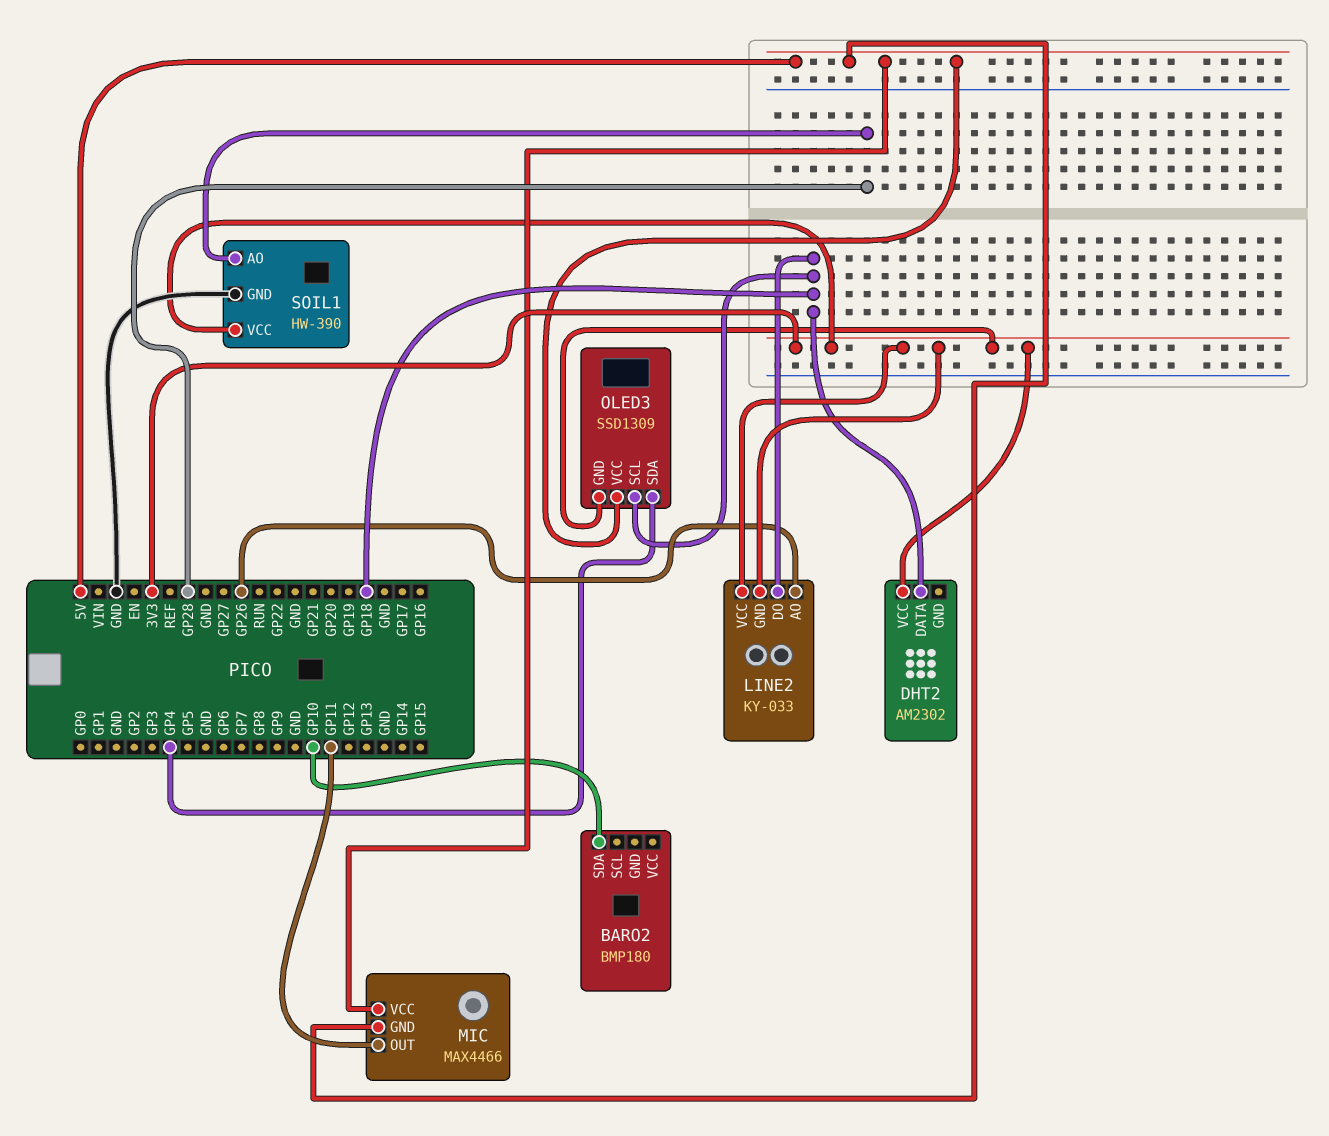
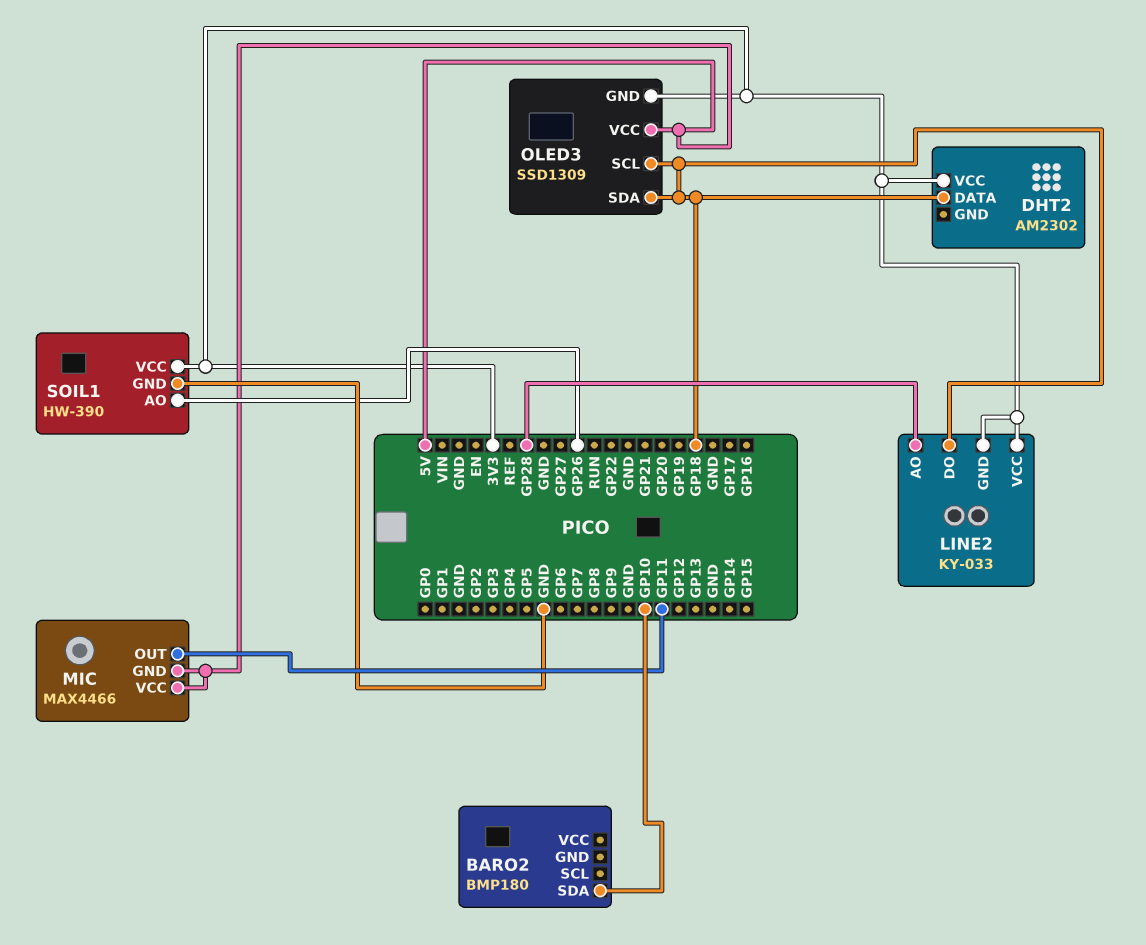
LINE2 pin AO: GP26 -> GP28
OLED3 pin SDA: GP4 -> GP18
SOIL1 pin AO: GP28 -> GP26

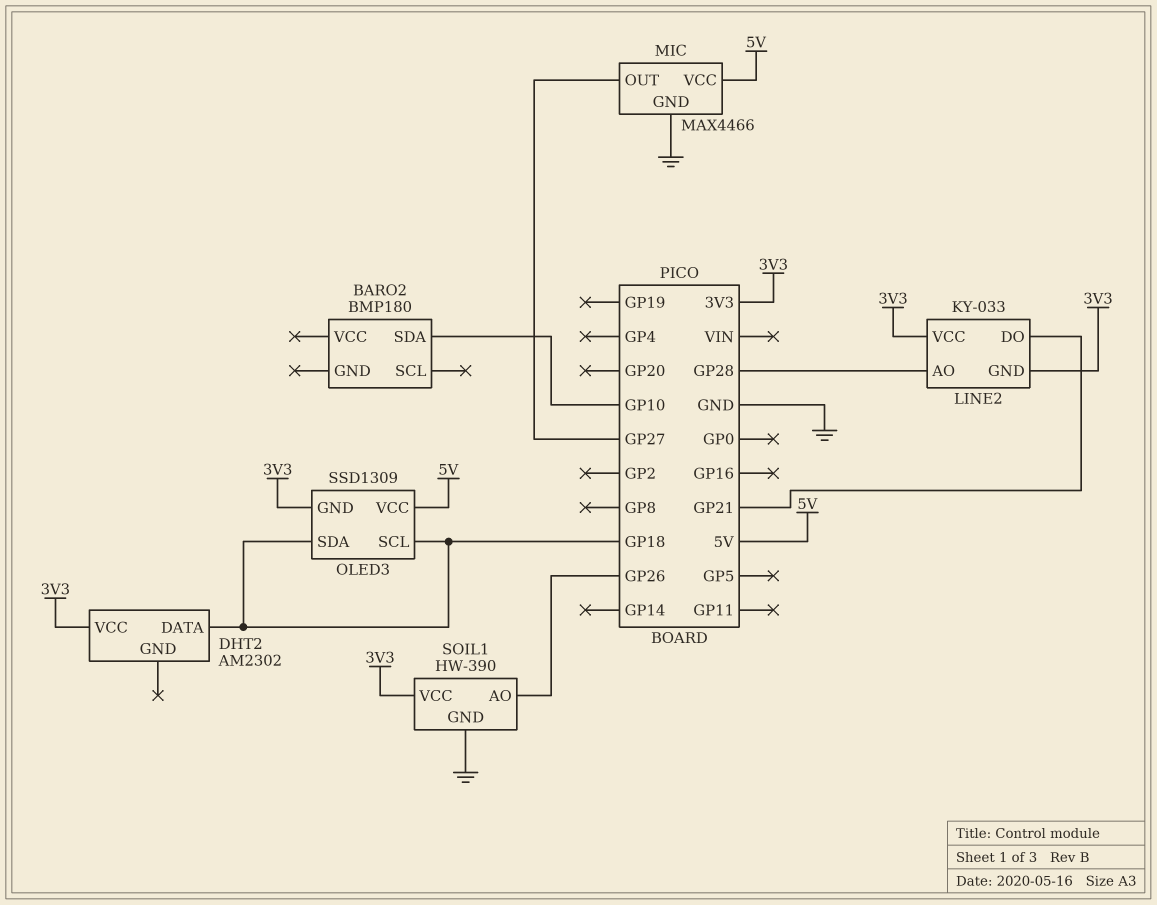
LINE2 pin DO: GP18 -> GP21
MIC pin GND: 5V -> GND
MIC pin OUT: GP11 -> GP27

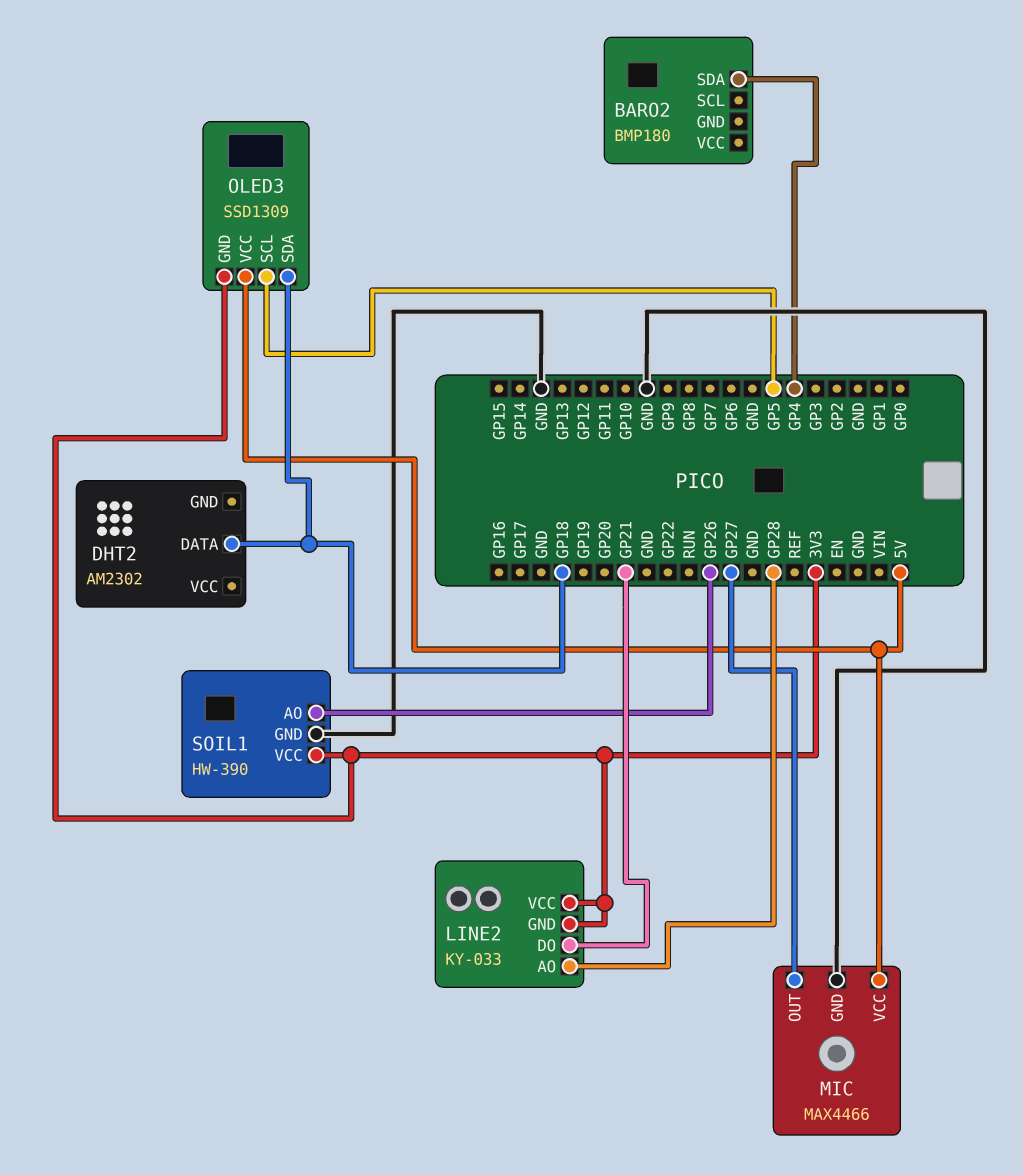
BARO2 pin SDA: GP10 -> GP4
DHT2 pin VCC: 3V3 -> none
OLED3 pin SCL: GP18 -> GP5

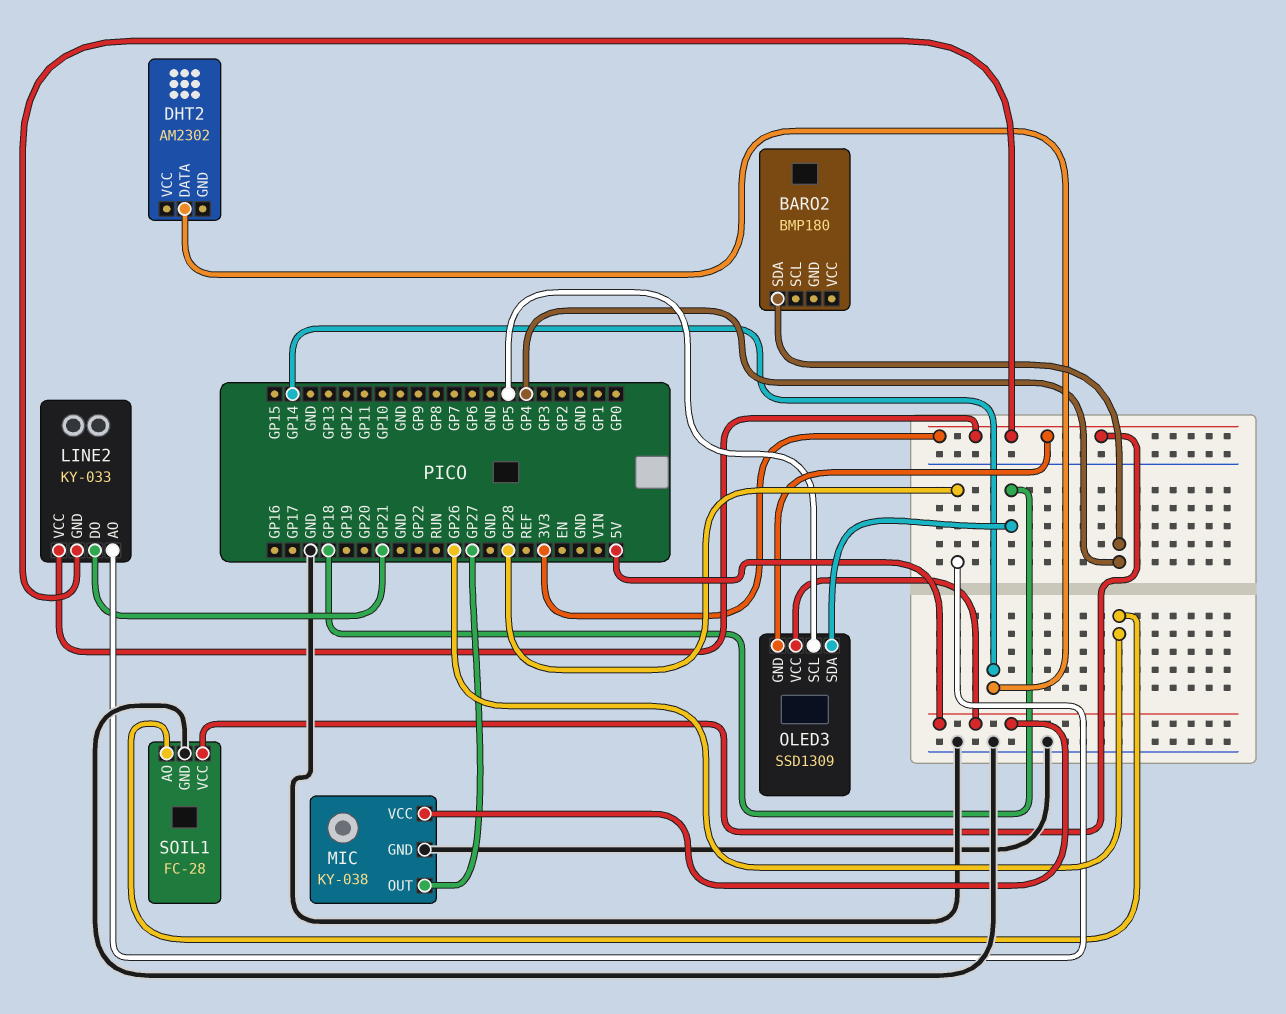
DHT2 pin DATA: GP18 -> GP14
MIC: MAX4466 -> KY-038
SOIL1: HW-390 -> FC-28

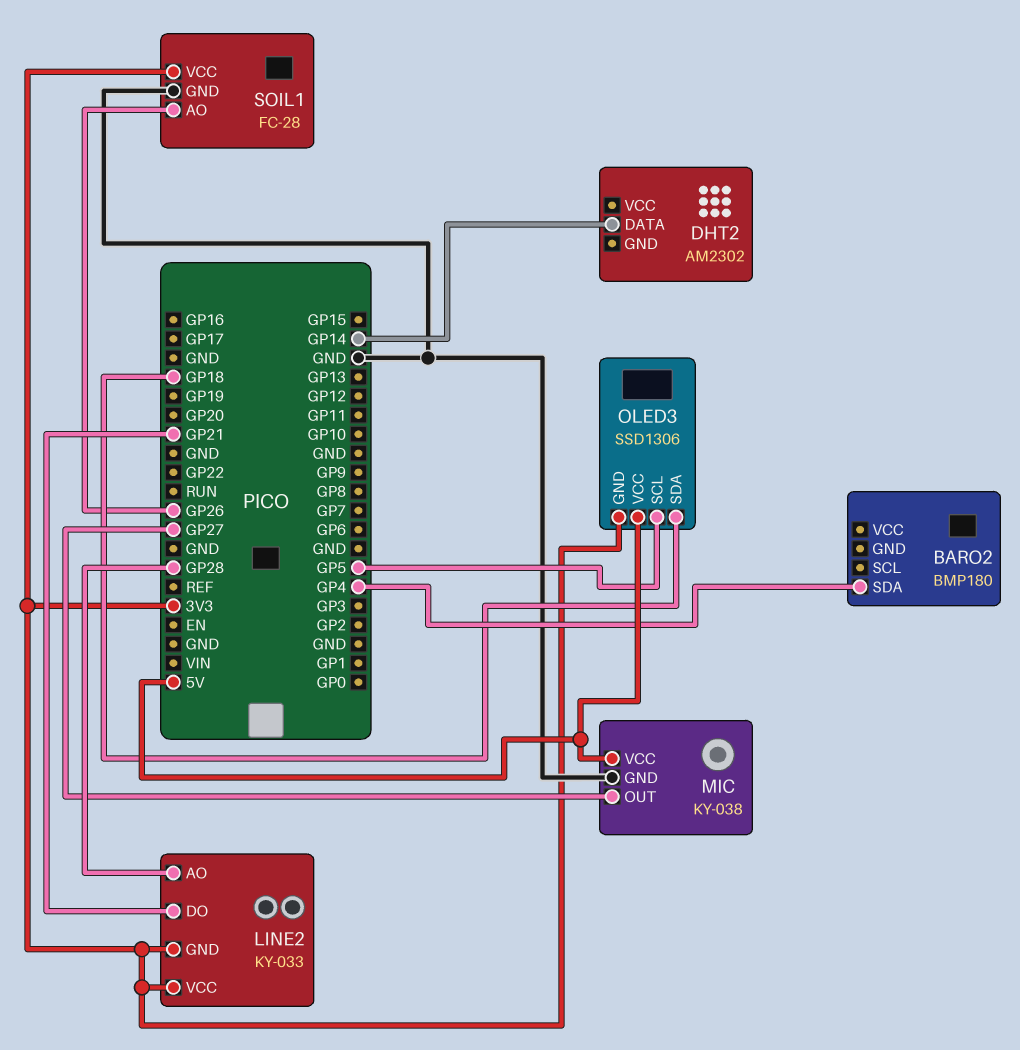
OLED3: SSD1309 -> SSD1306

